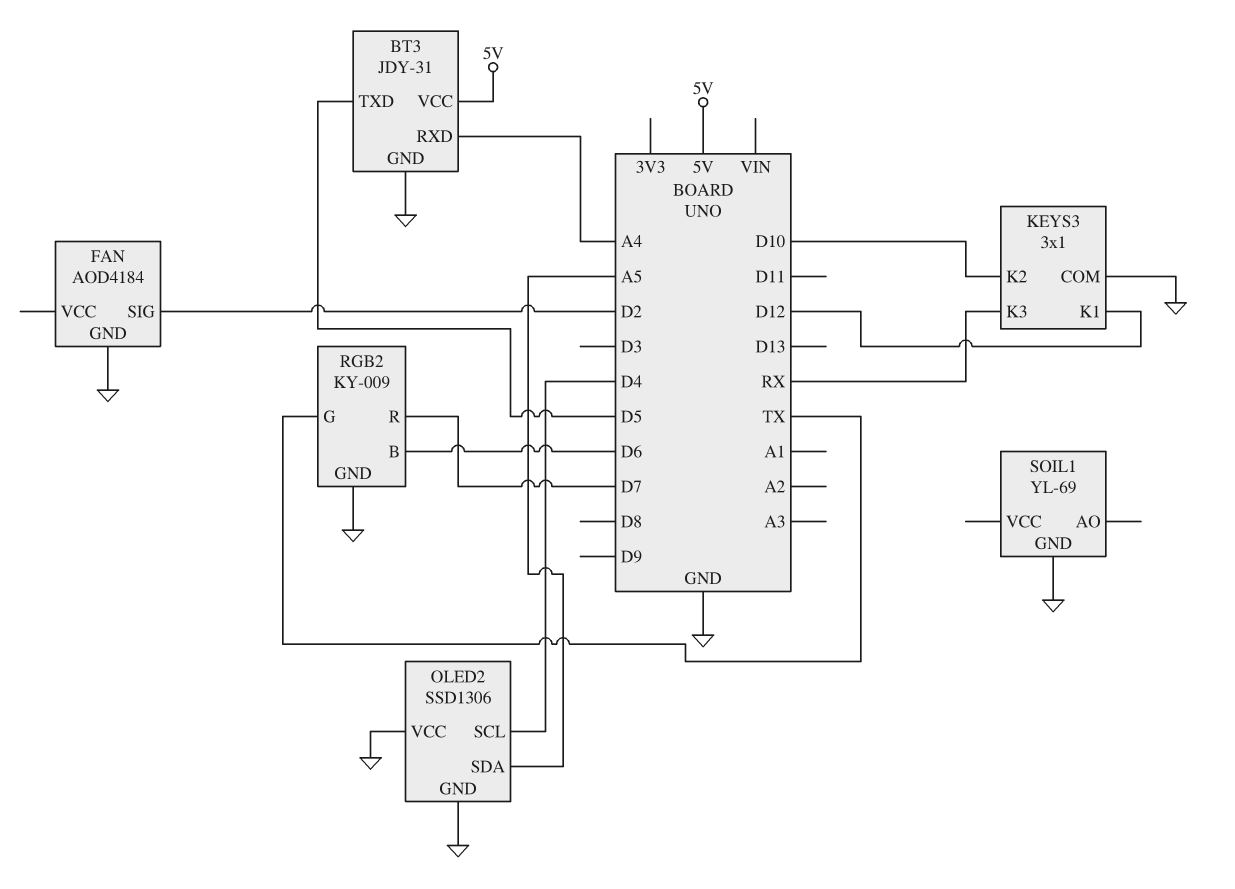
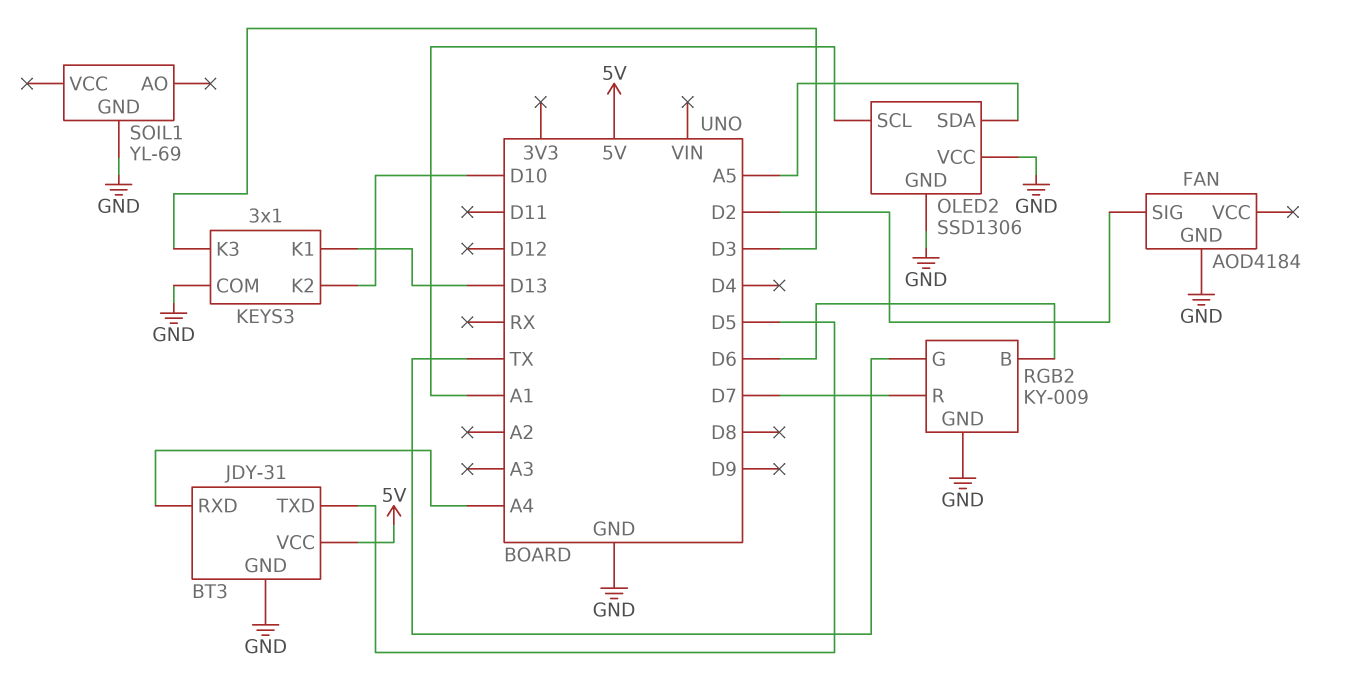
KEYS3 pin K1: D12 -> D13
KEYS3 pin K3: RX -> D3
OLED2 pin SCL: D4 -> A1

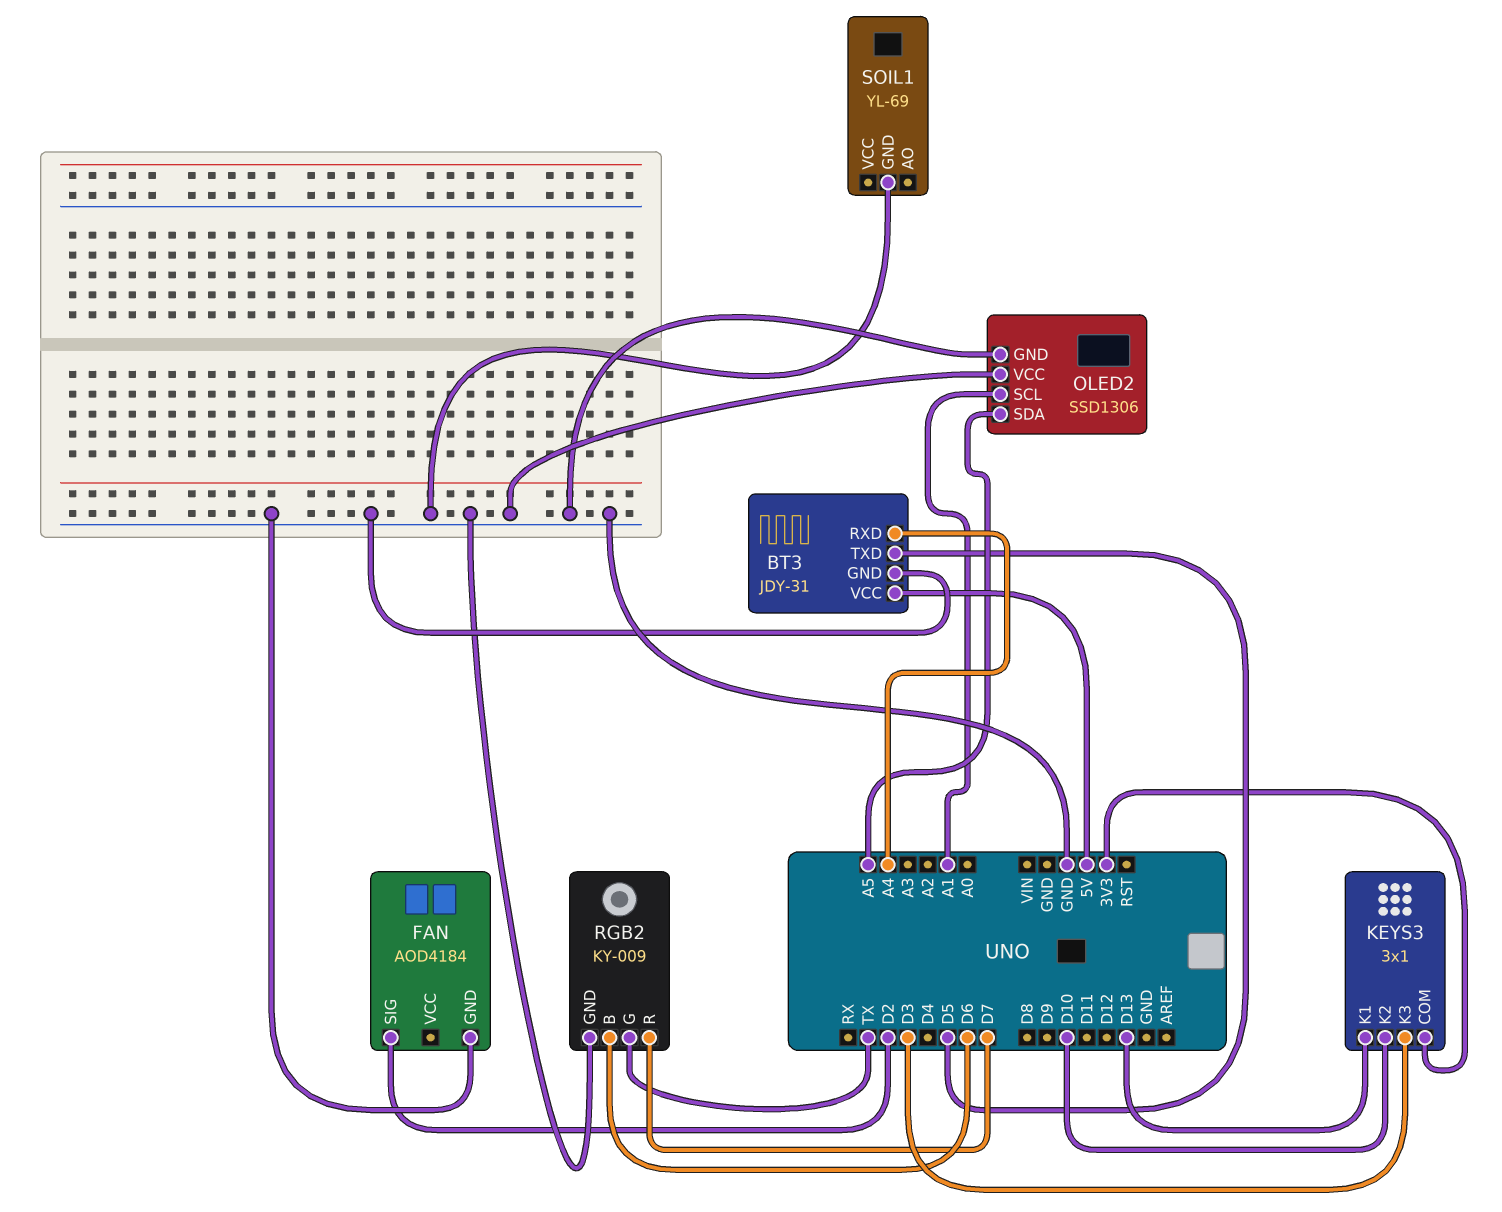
KEYS3 pin COM: GND -> 3V3

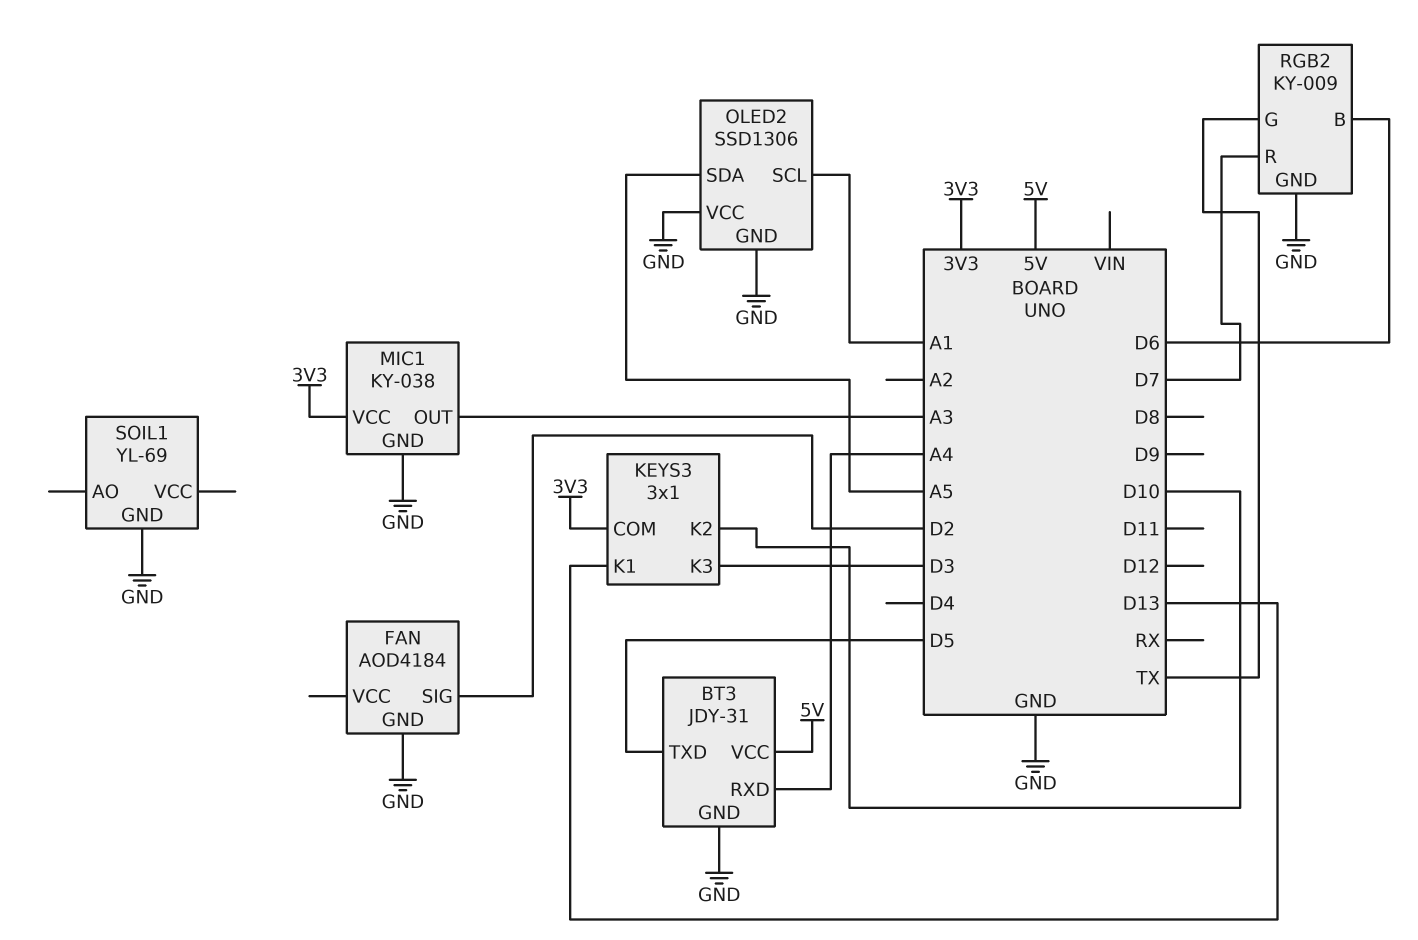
MIC1: none -> KY-038
MIC1 pin GND: none -> GND
MIC1 pin OUT: none -> A3
MIC1 pin VCC: none -> 3V3

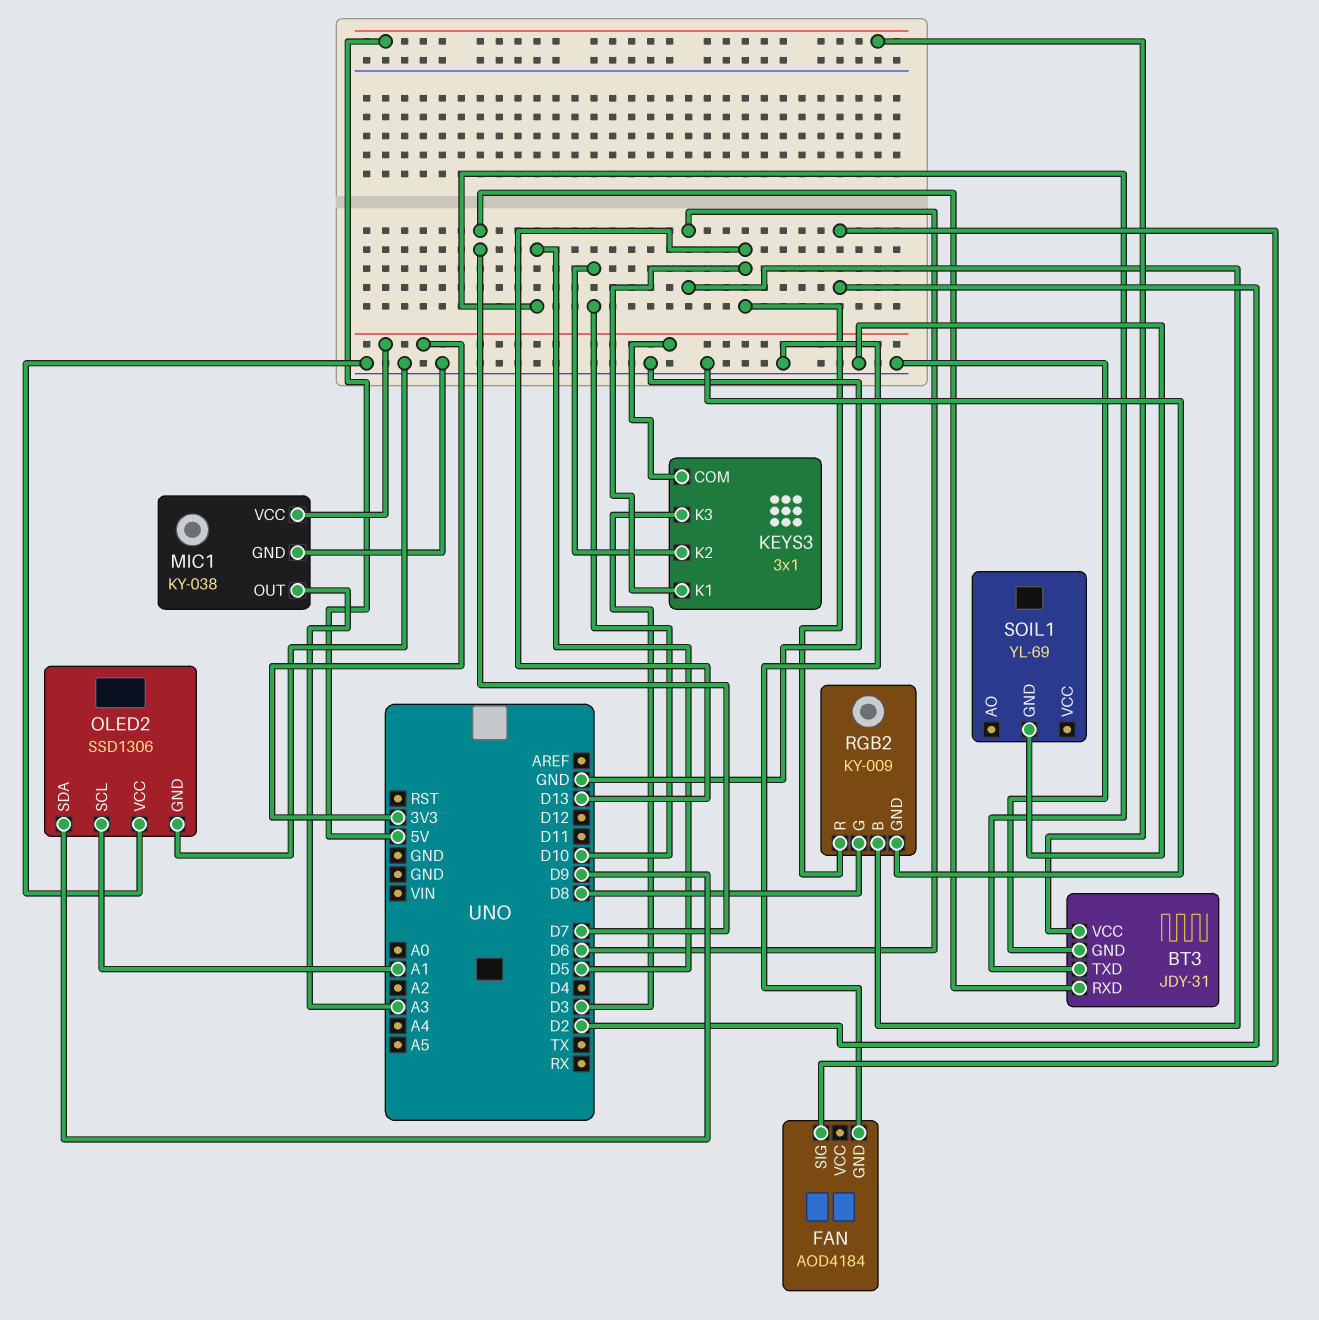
BT3 pin RXD: A4 -> D7
OLED2 pin SDA: A5 -> D9
RGB2 pin G: TX -> D8
RGB2 pin R: D7 -> D13

